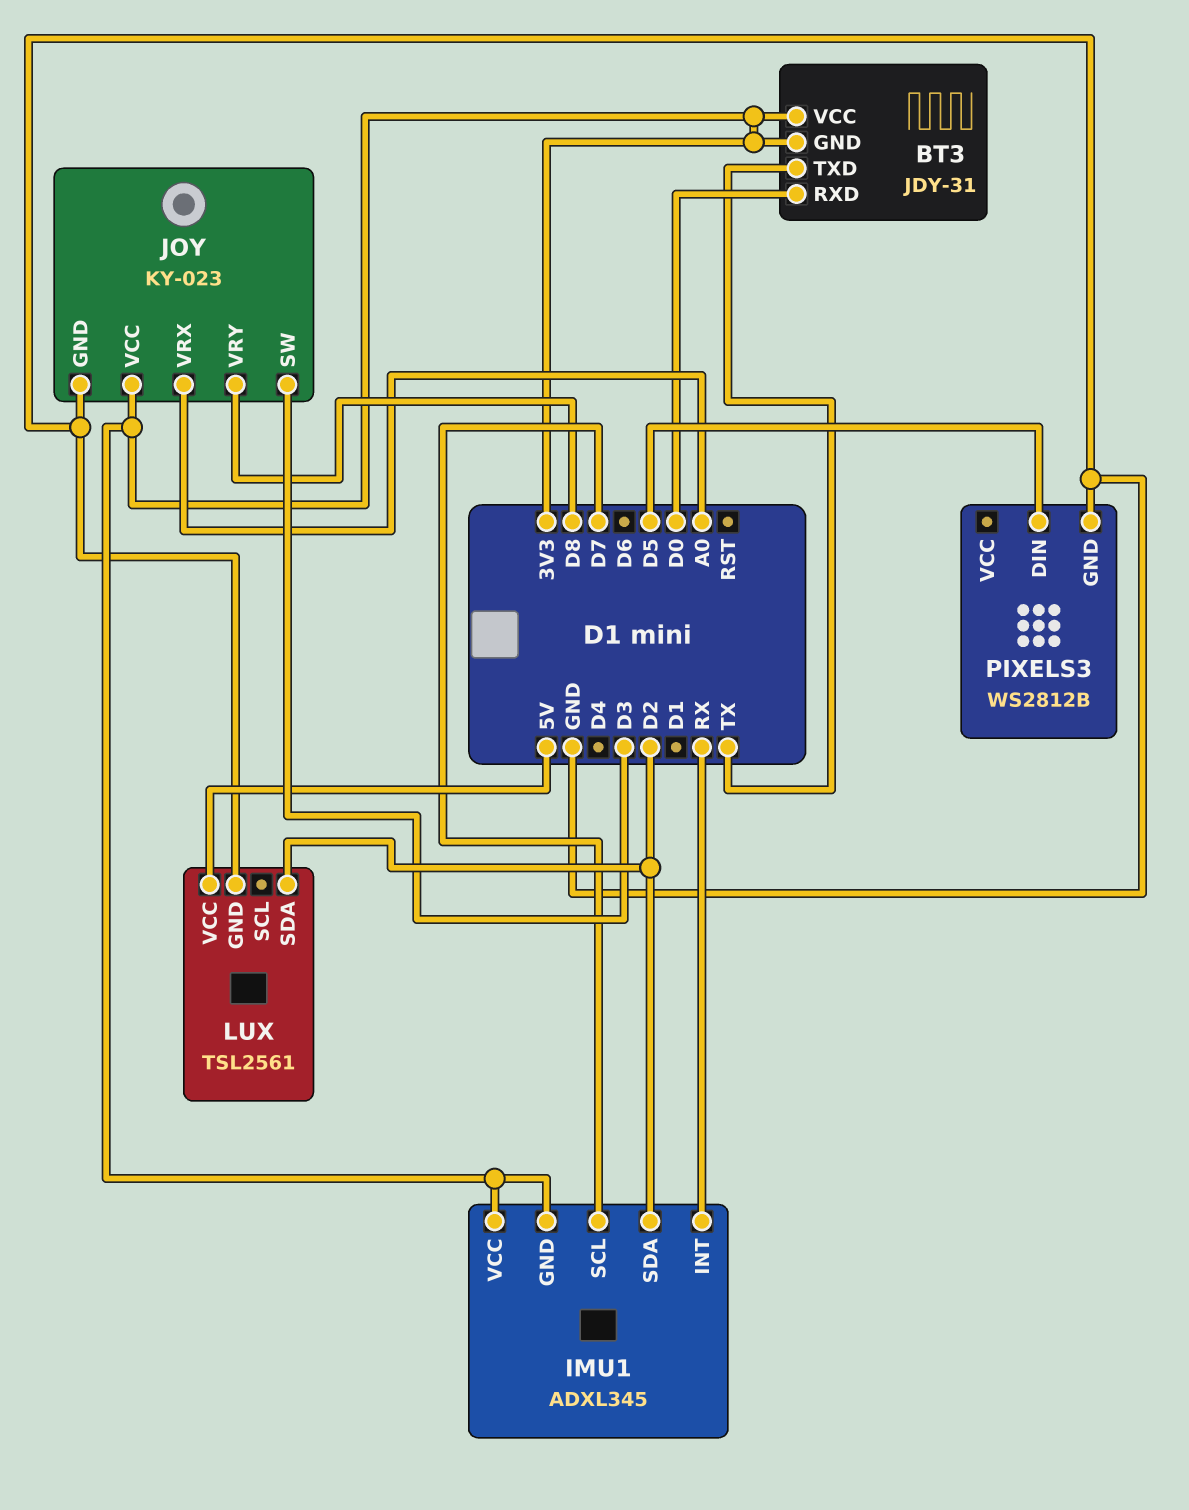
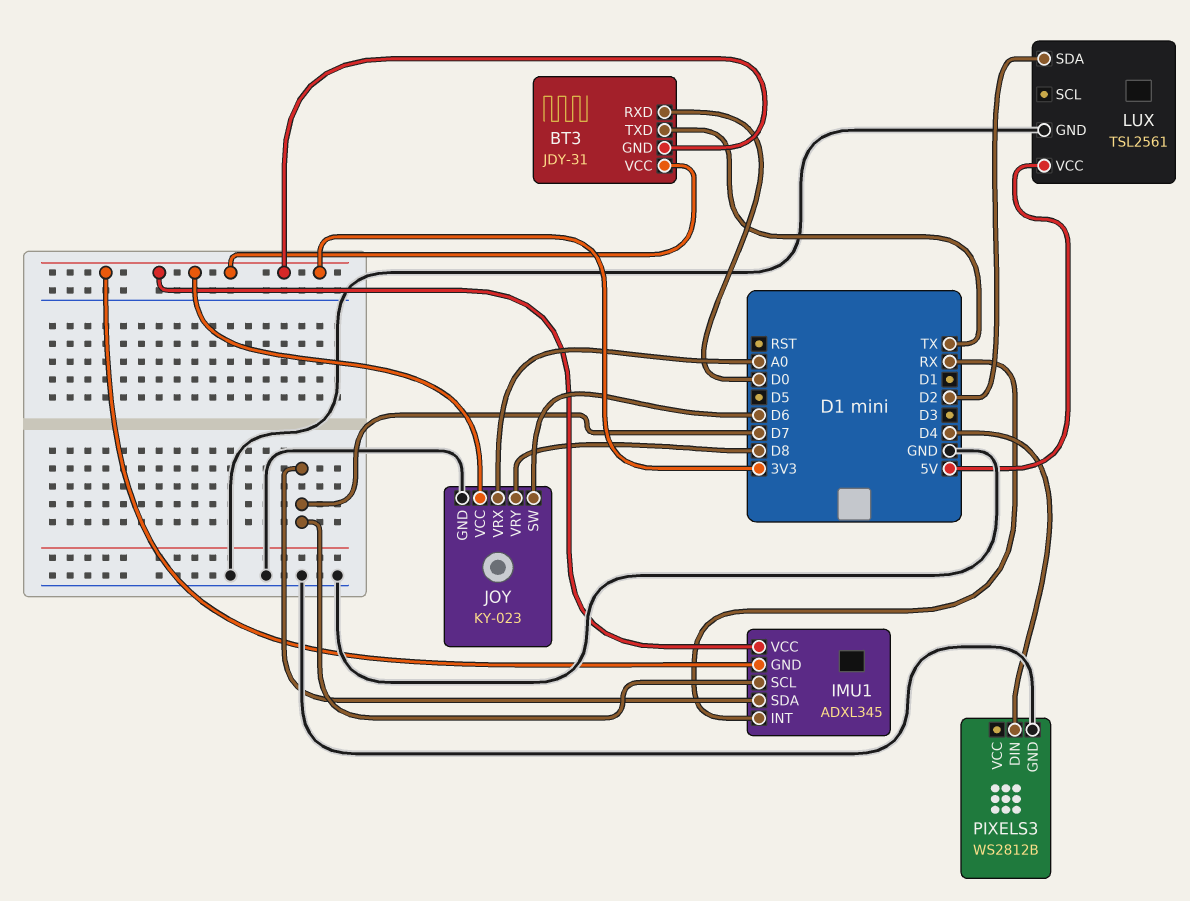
IMU1 pin SDA: D2 -> D7
JOY pin SW: D3 -> D6
PIXELS3 pin DIN: D5 -> D4

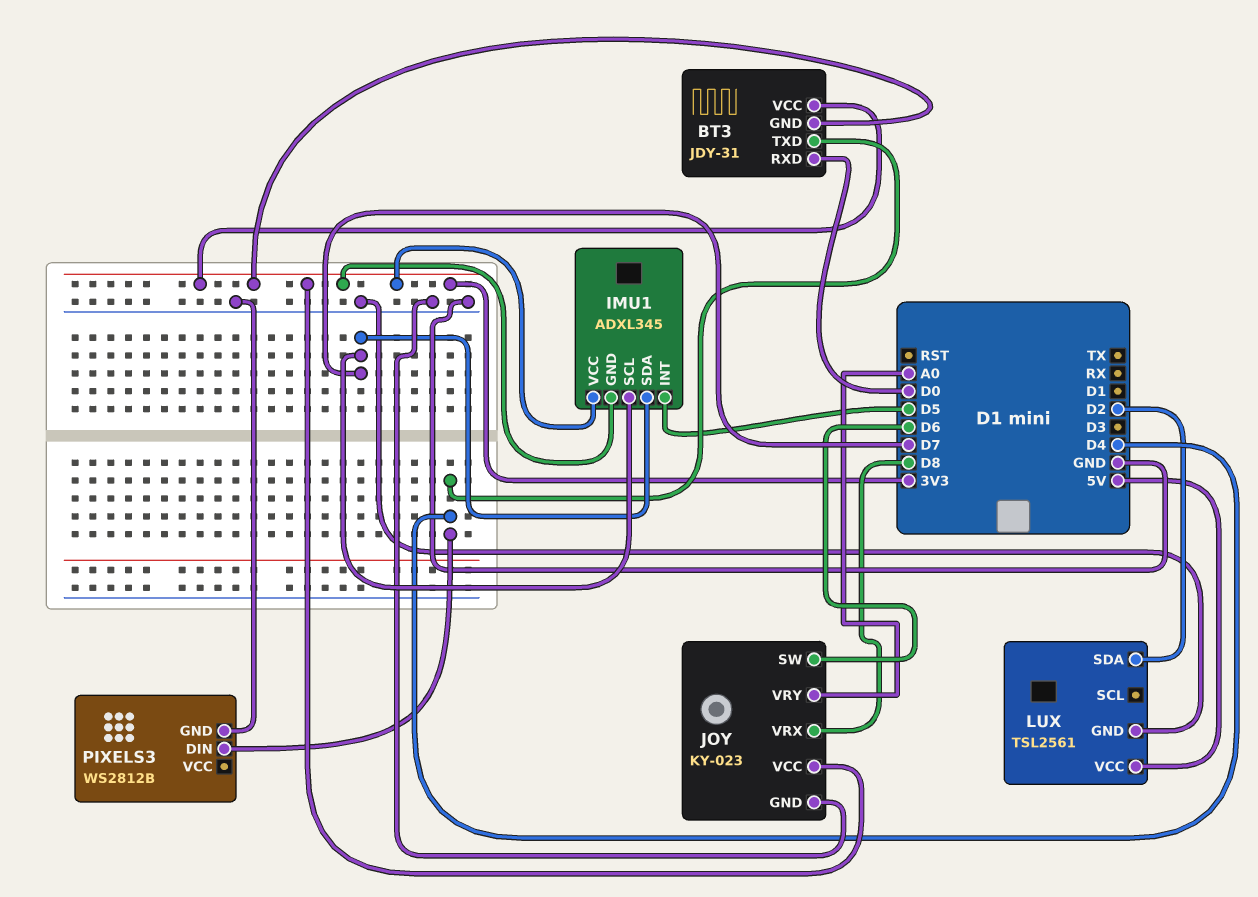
BT3 pin TXD: TX -> D4
IMU1 pin INT: RX -> D5
JOY pin VRX: A0 -> D8
JOY pin VRY: D8 -> A0

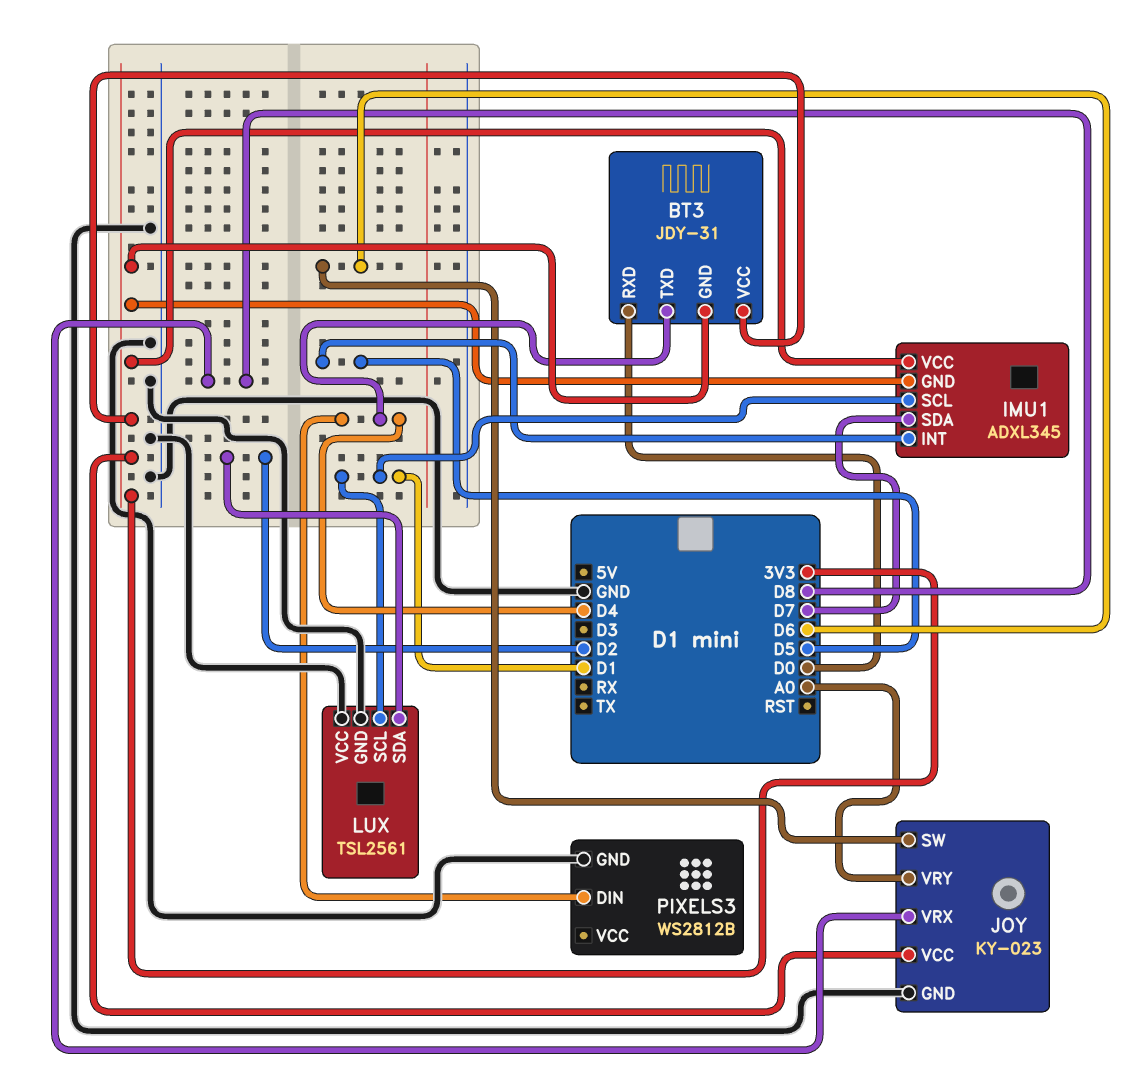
IMU1 pin SCL: D7 -> D1
LUX pin SCL: none -> D1
LUX pin VCC: 5V -> GND

